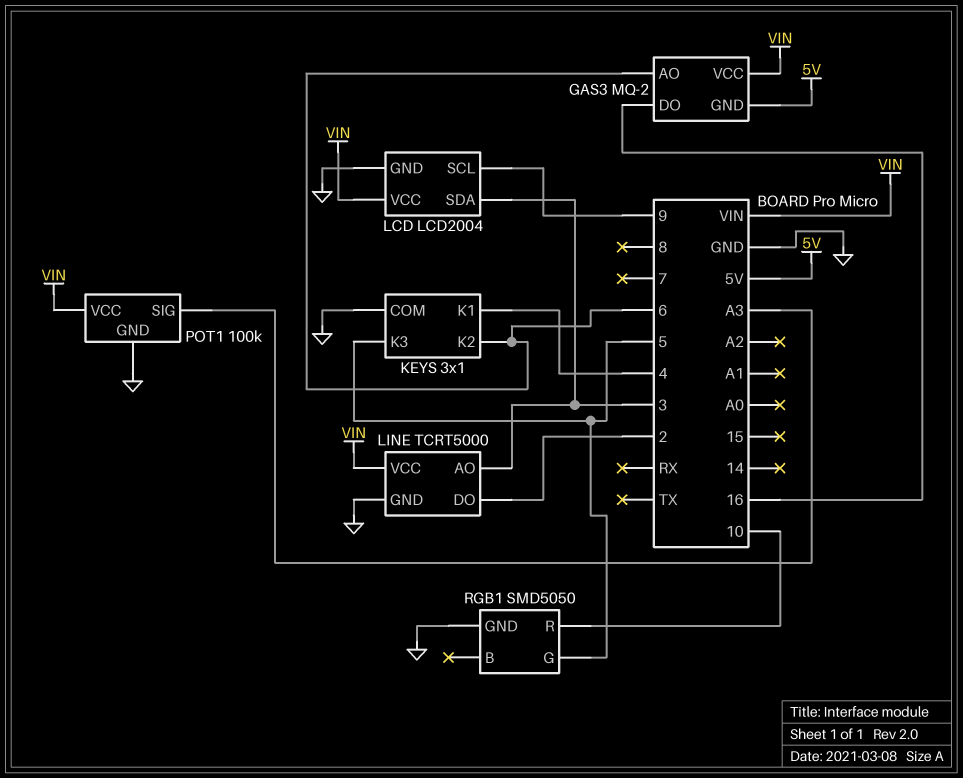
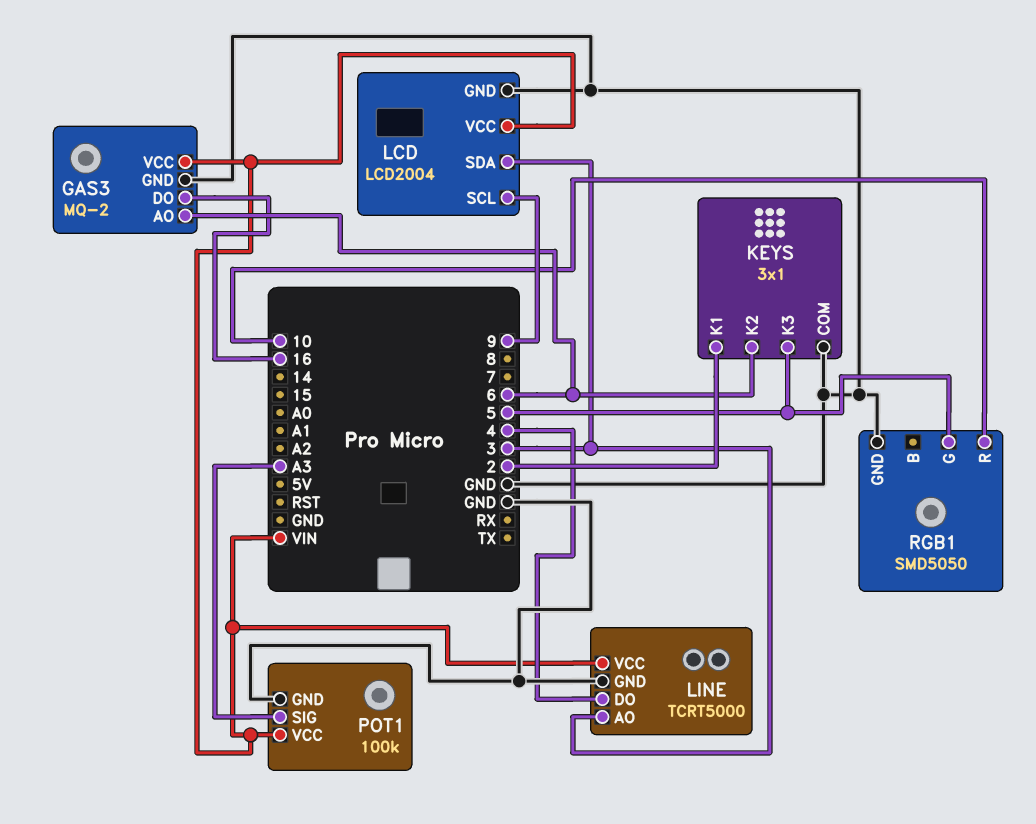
GAS3 pin GND: 5V -> GND
KEYS pin K1: 4 -> 2
LINE pin DO: 2 -> 4

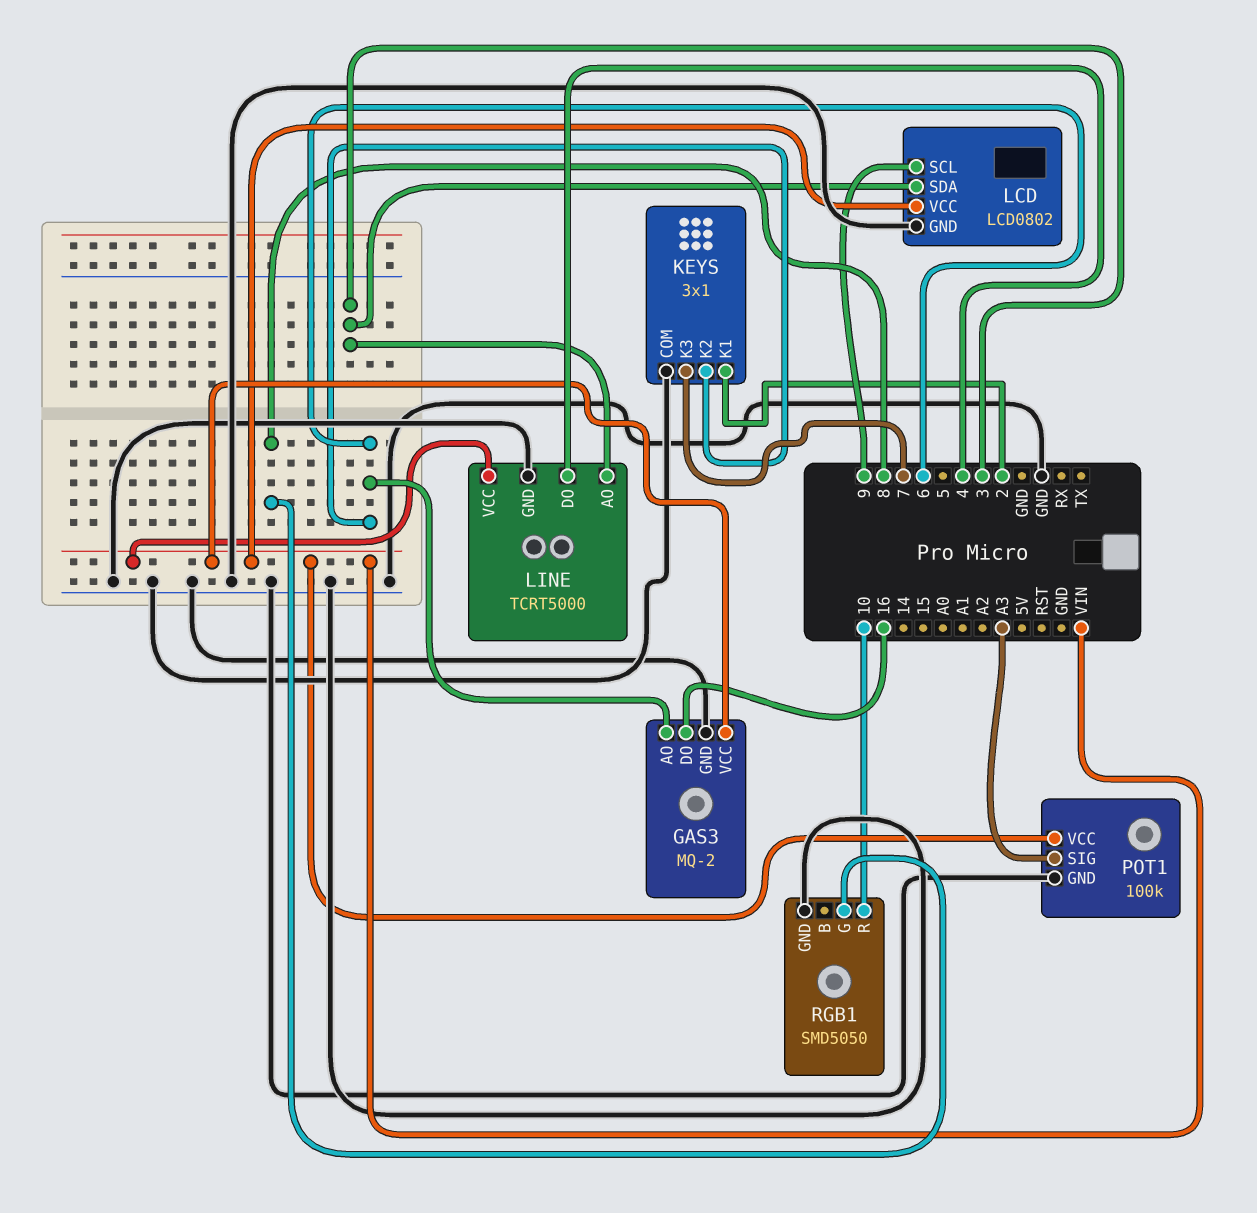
KEYS pin K3: 5 -> 7
LCD: LCD2004 -> LCD0802
RGB1 pin G: 5 -> 8

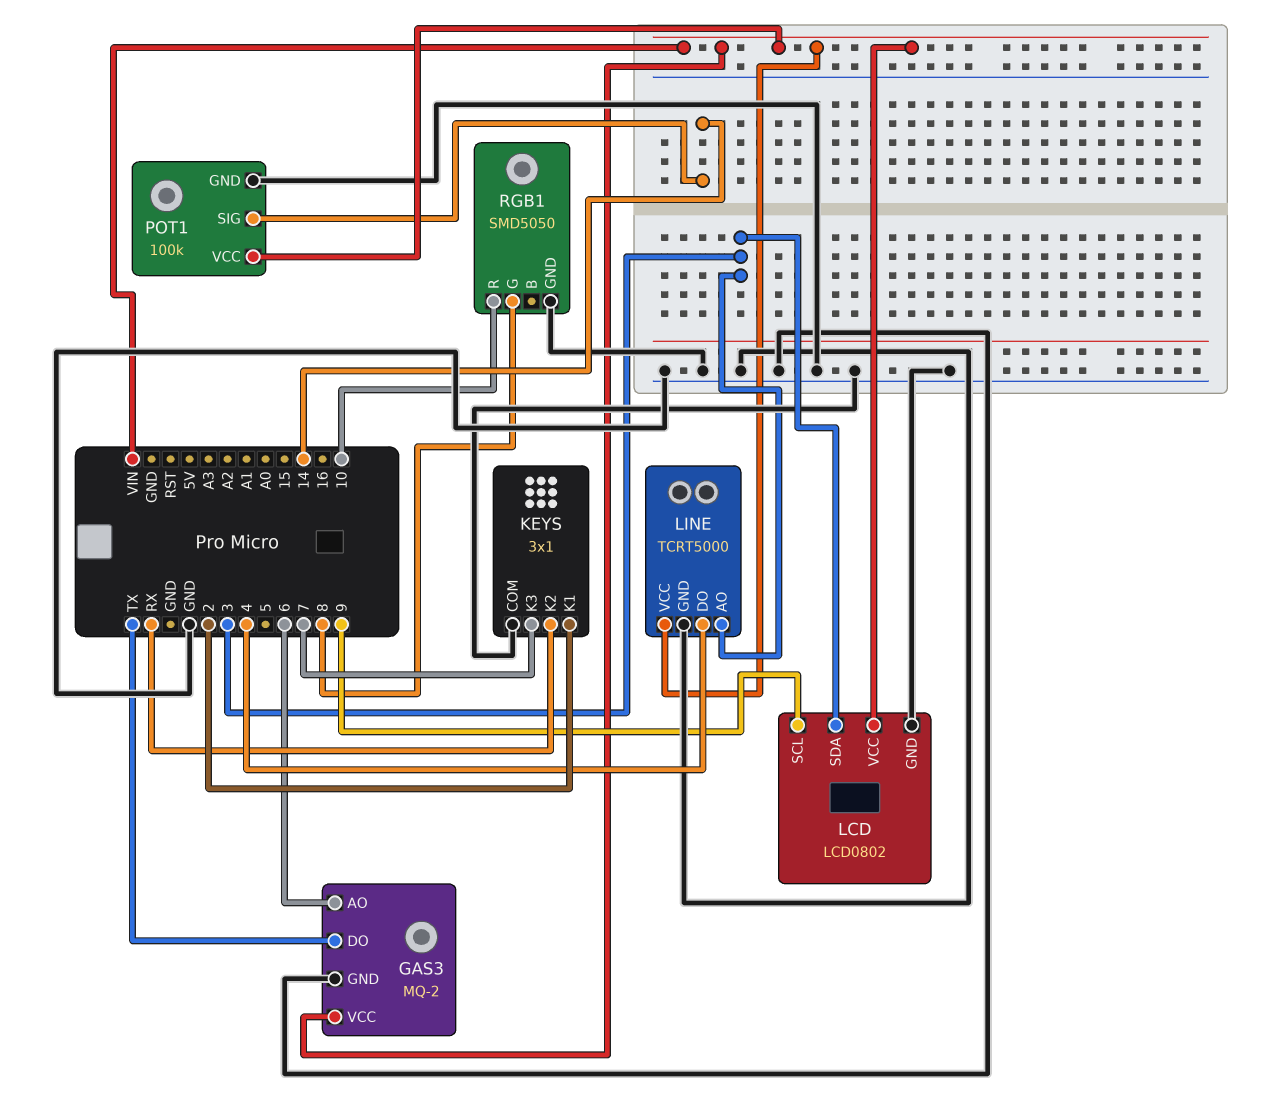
GAS3 pin DO: 16 -> TX
KEYS pin K2: 6 -> RX
POT1 pin SIG: A3 -> 14

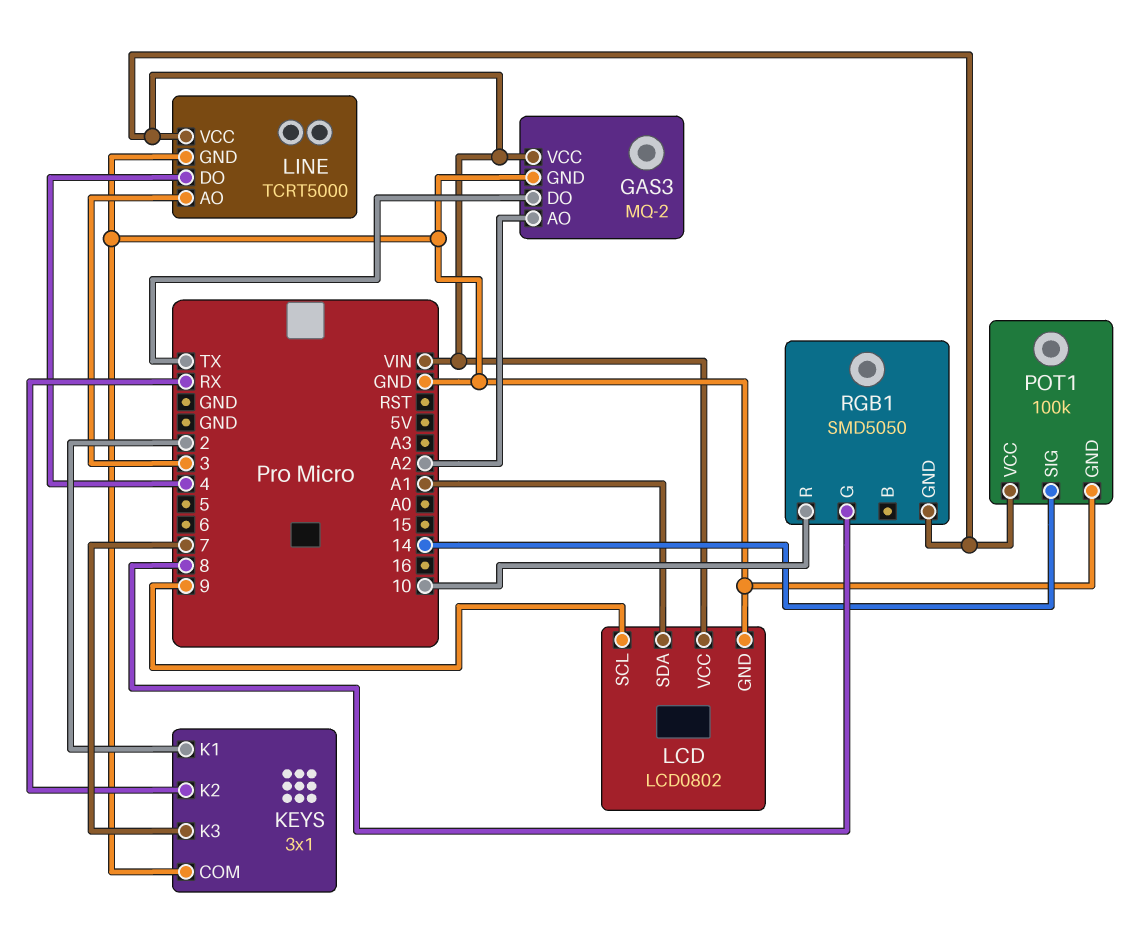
GAS3 pin AO: 6 -> A2
LCD pin SDA: 3 -> A1
RGB1 pin GND: GND -> VIN

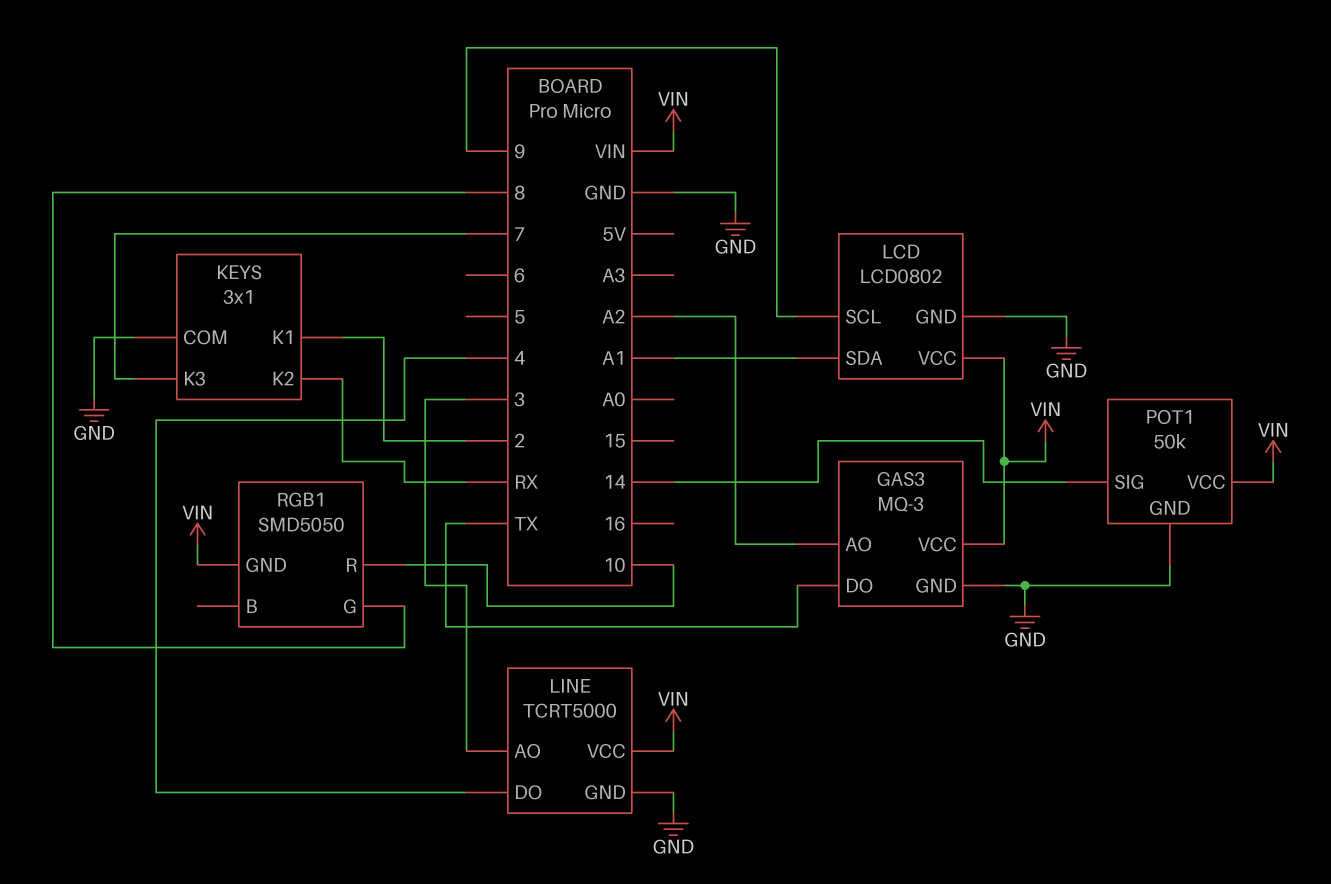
GAS3: MQ-2 -> MQ-3
POT1: 100k -> 50k

